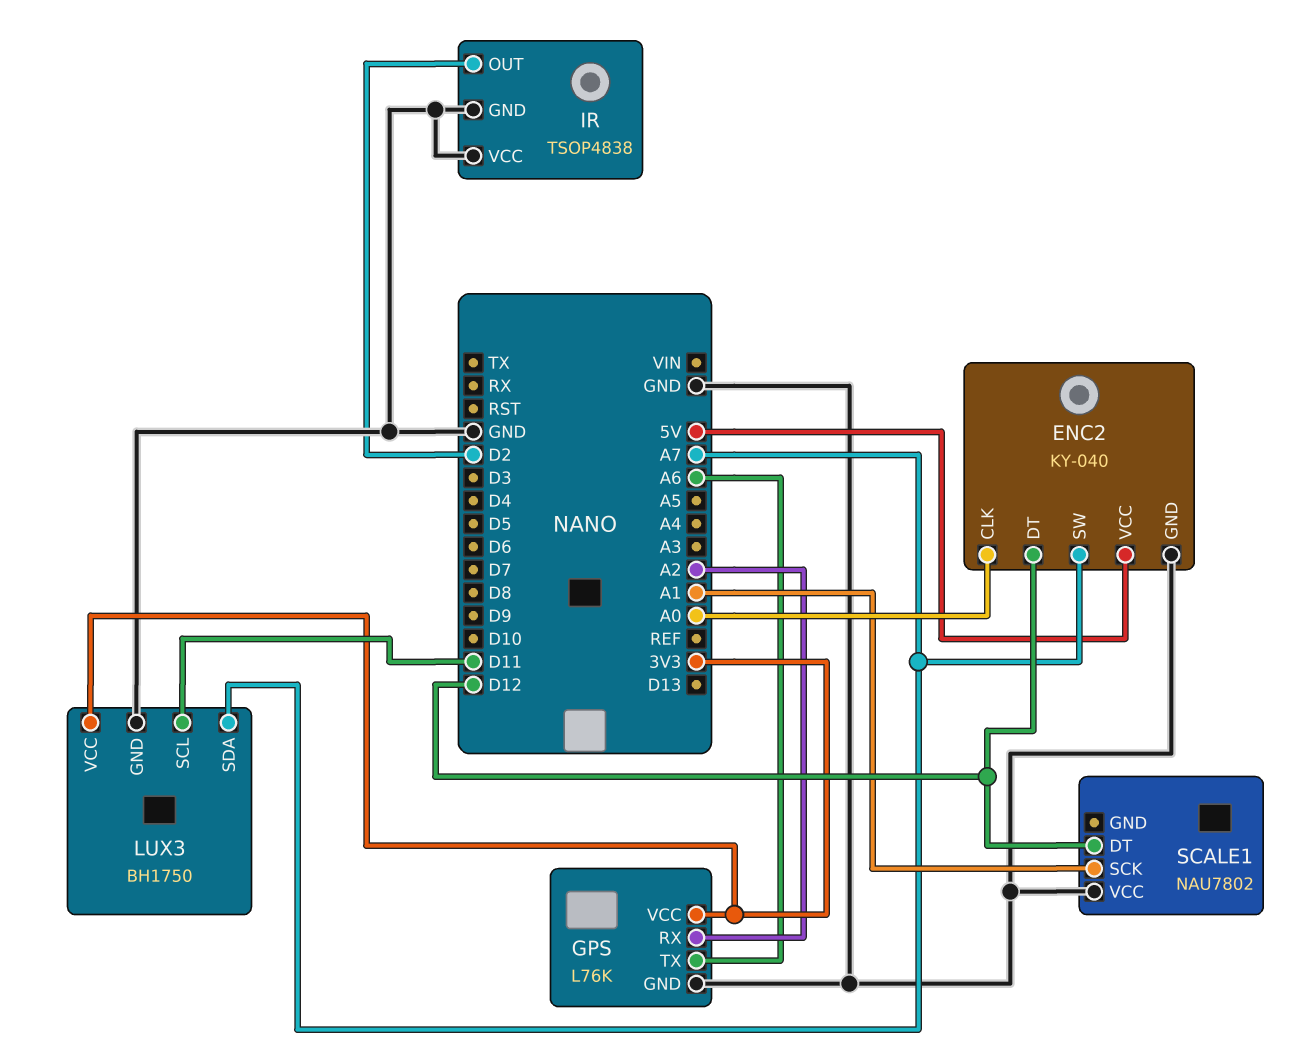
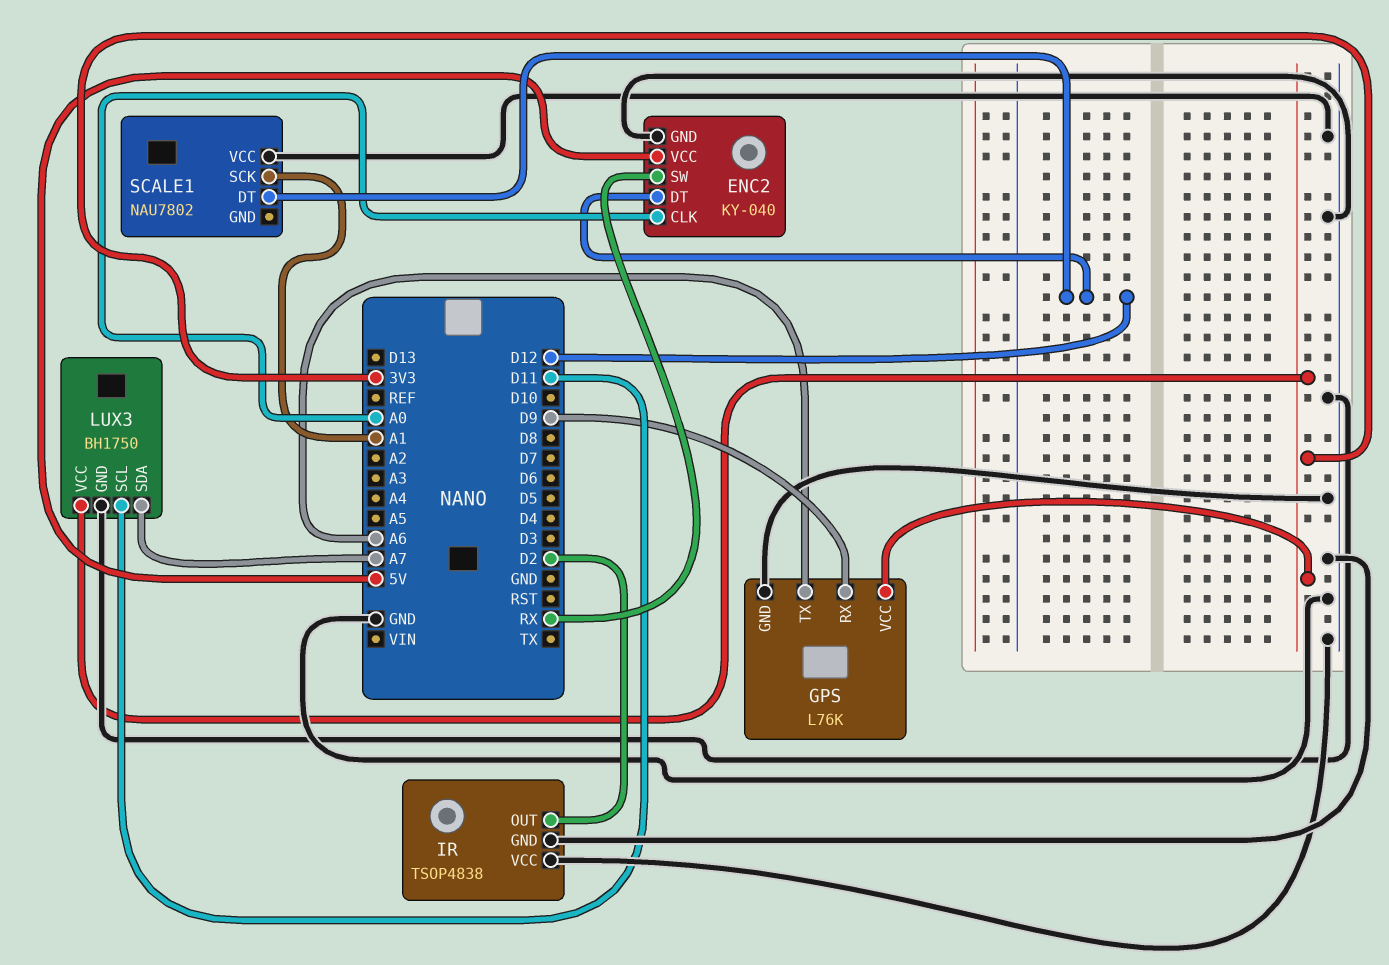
ENC2 pin SW: A7 -> RX
GPS pin RX: A2 -> D9

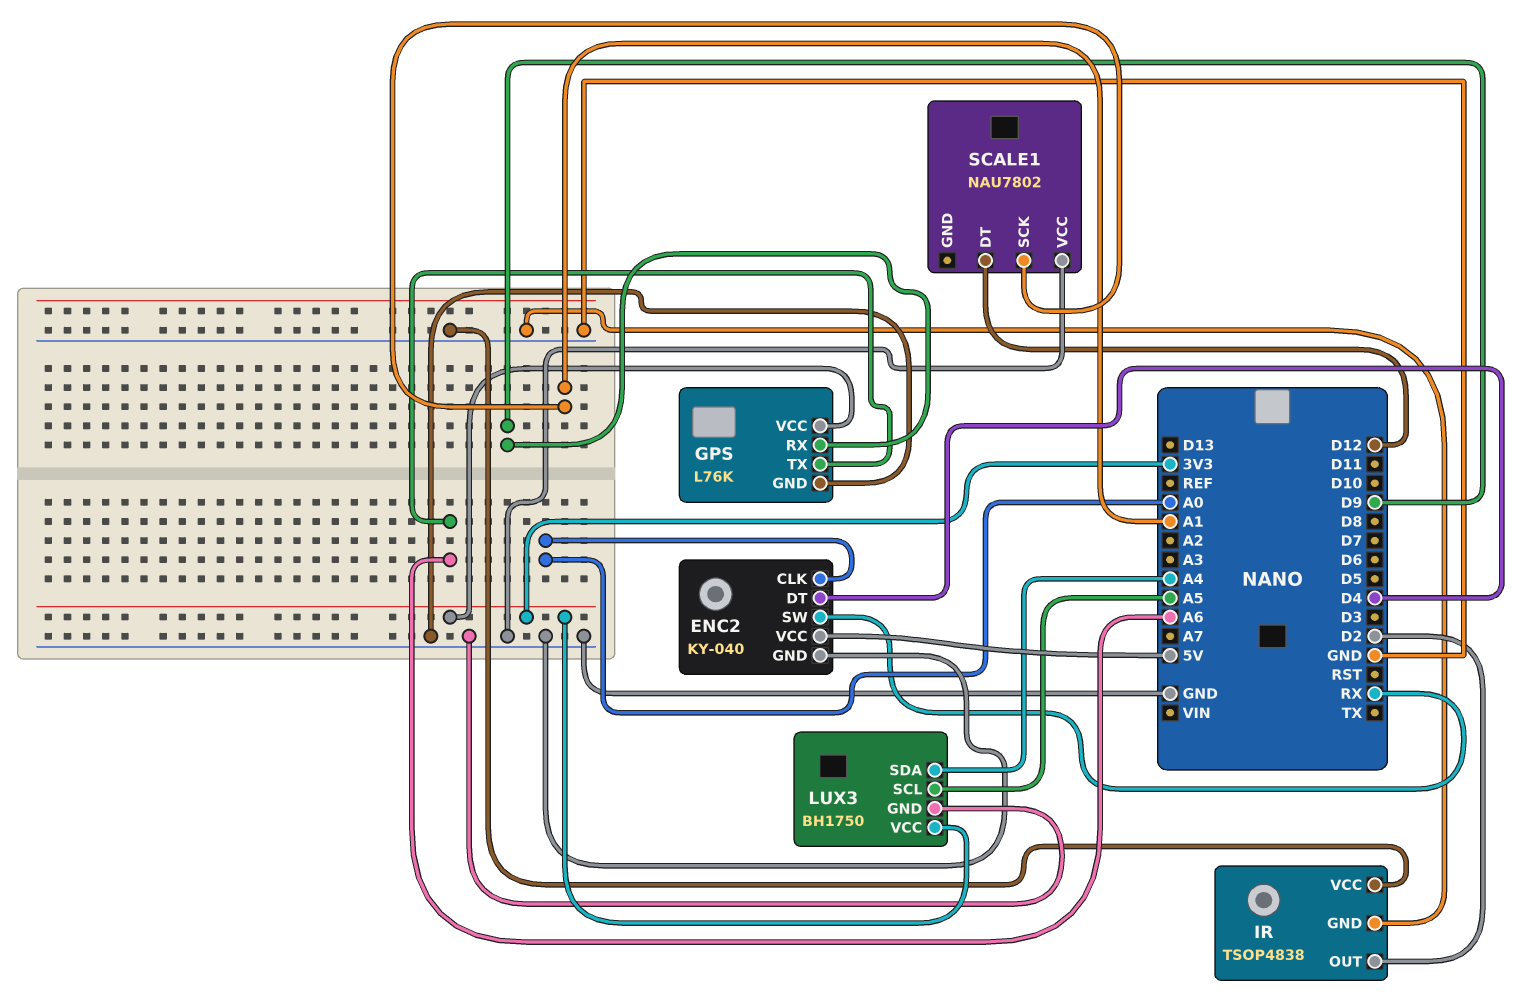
ENC2 pin DT: D12 -> D4
LUX3 pin SCL: D11 -> A5
LUX3 pin SDA: A7 -> A4

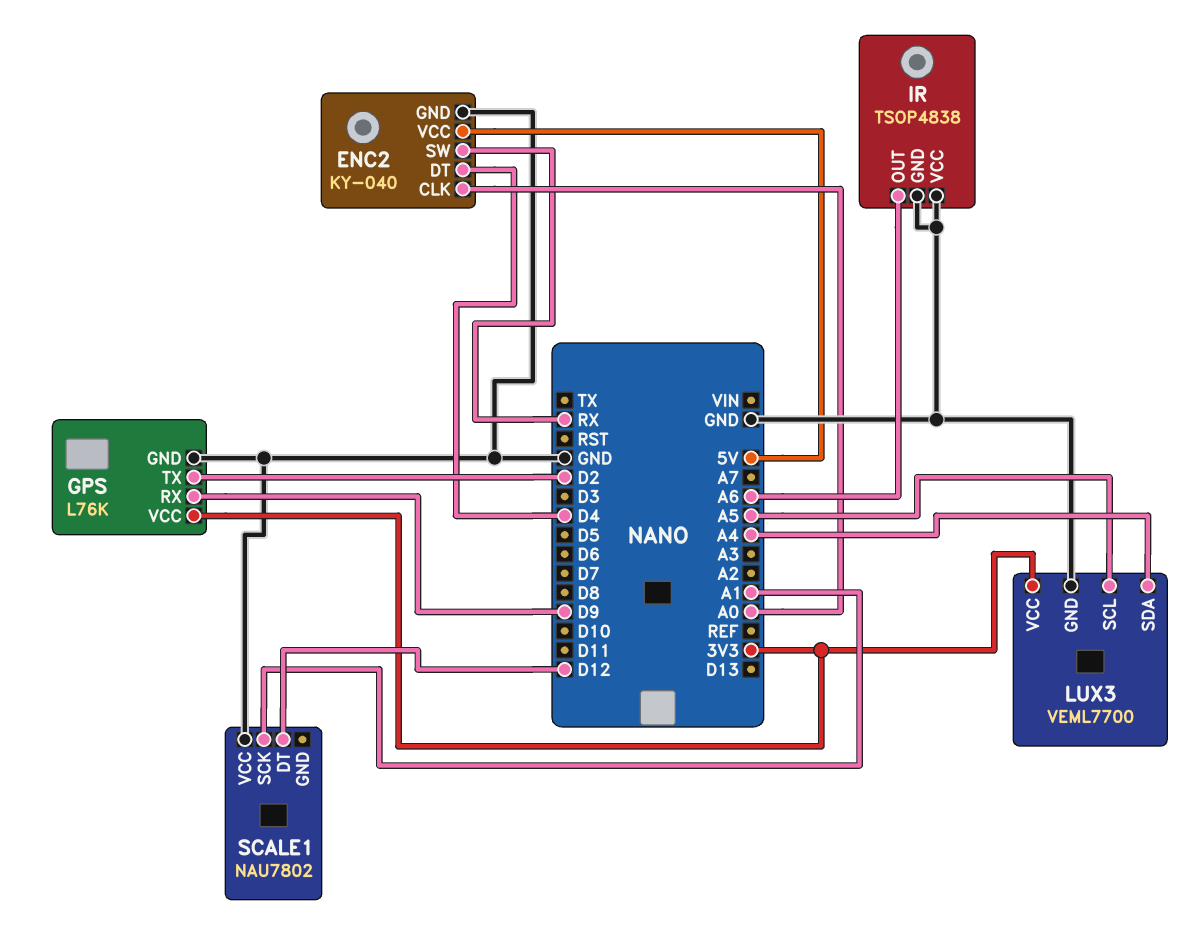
GPS pin TX: A6 -> D2
IR pin OUT: D2 -> A6
LUX3: BH1750 -> VEML7700

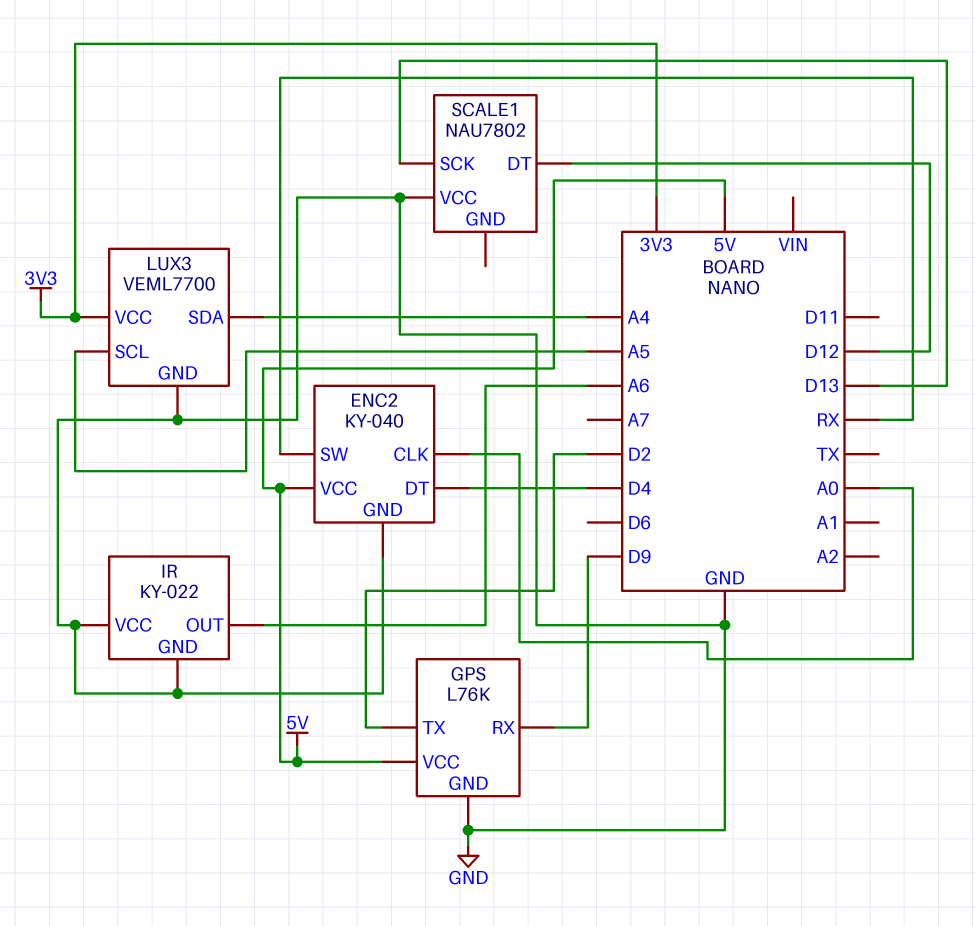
GPS pin VCC: 3V3 -> 5V
IR: TSOP4838 -> KY-022
SCALE1 pin SCK: A1 -> D13

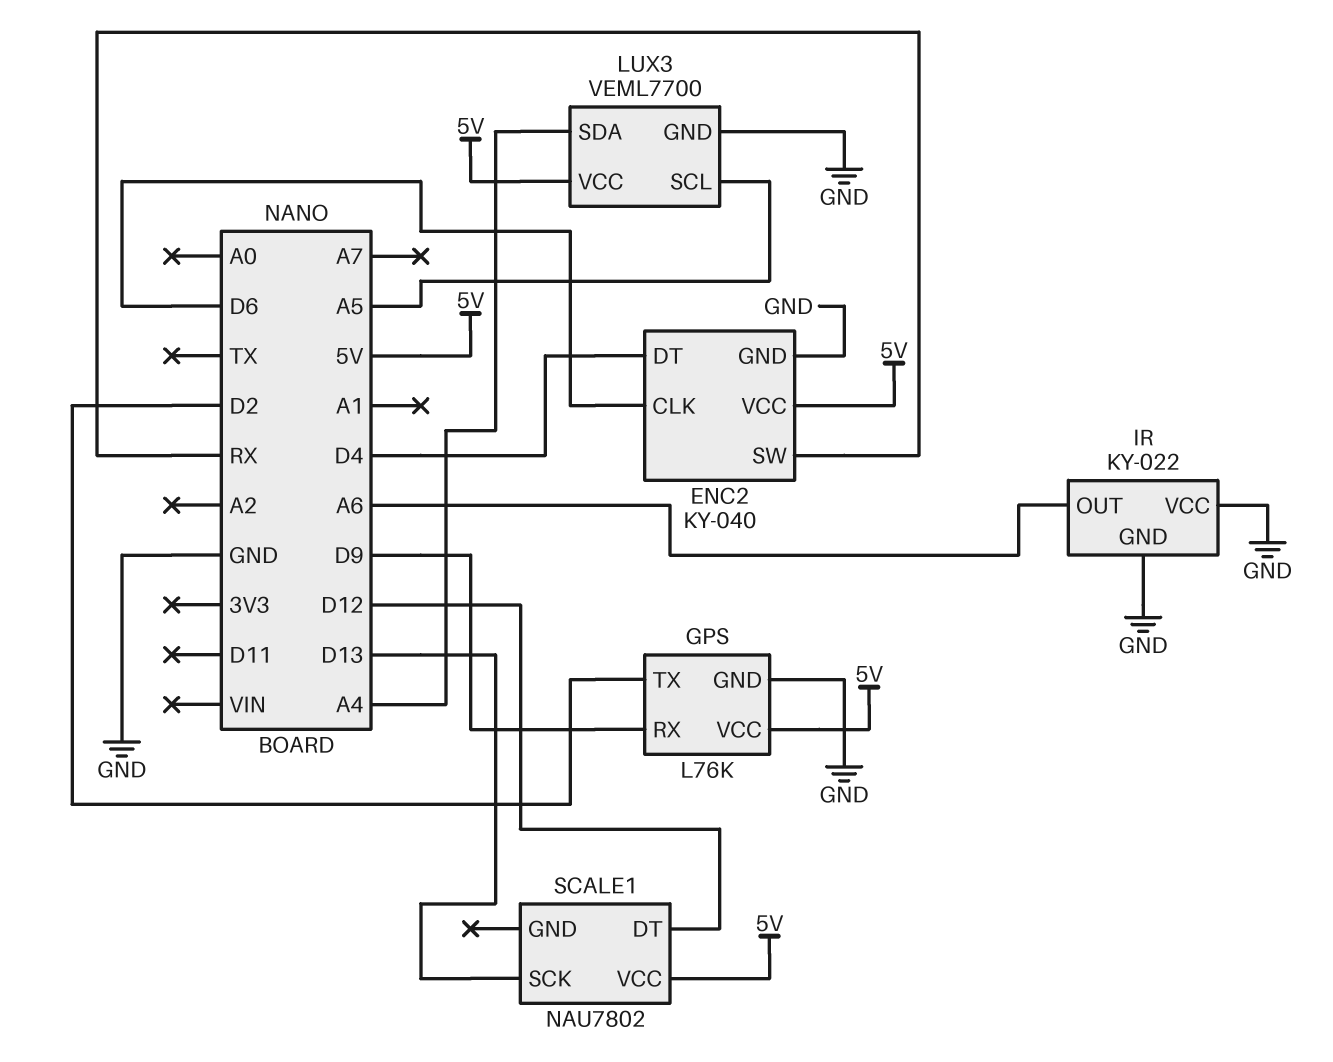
ENC2 pin CLK: A0 -> D6
LUX3 pin VCC: 3V3 -> 5V
SCALE1 pin VCC: GND -> 5V

